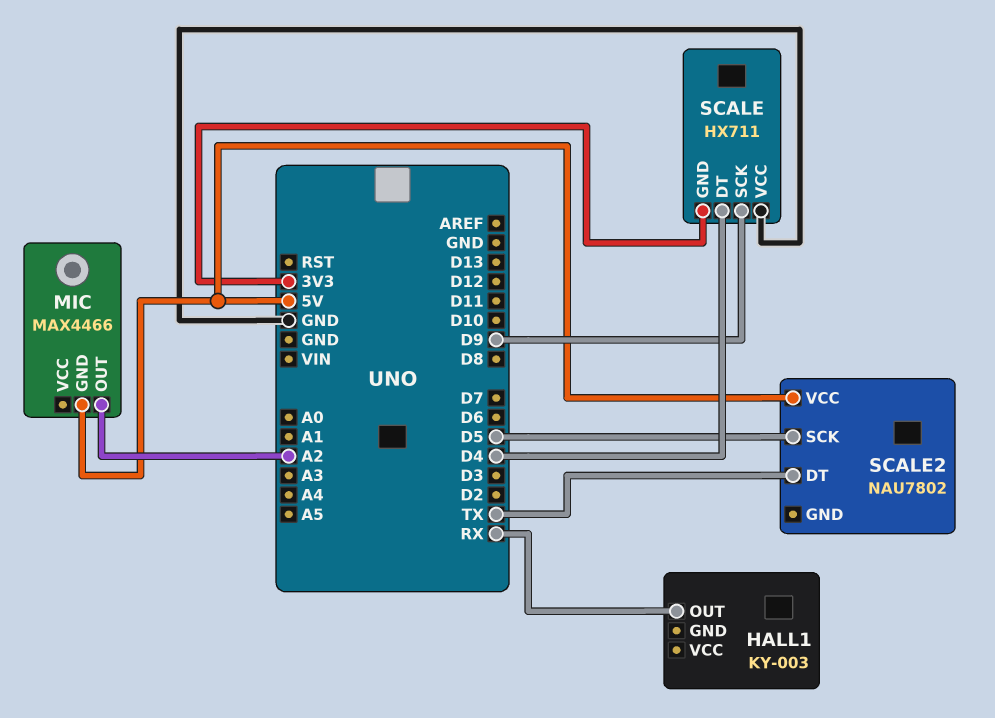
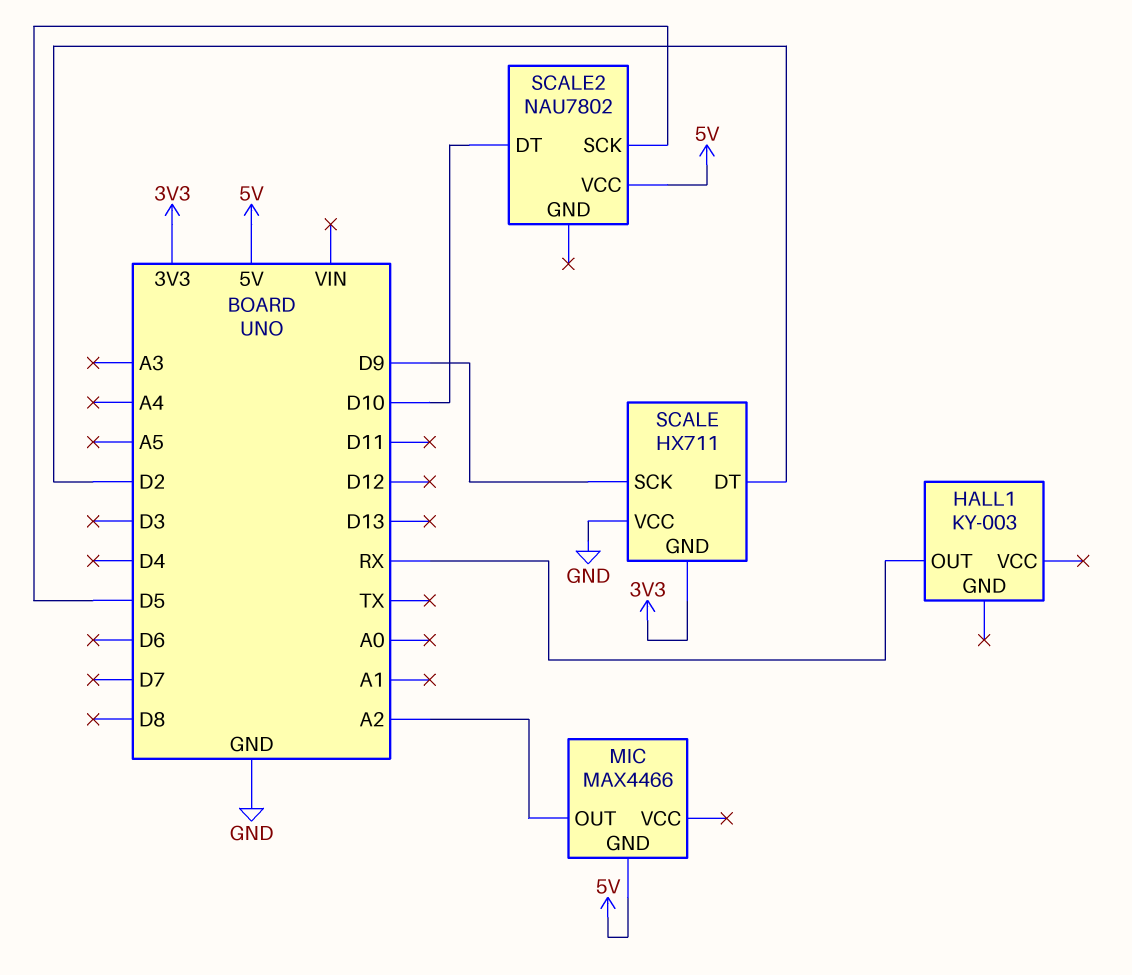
SCALE pin DT: D4 -> D2
SCALE2 pin DT: TX -> D10

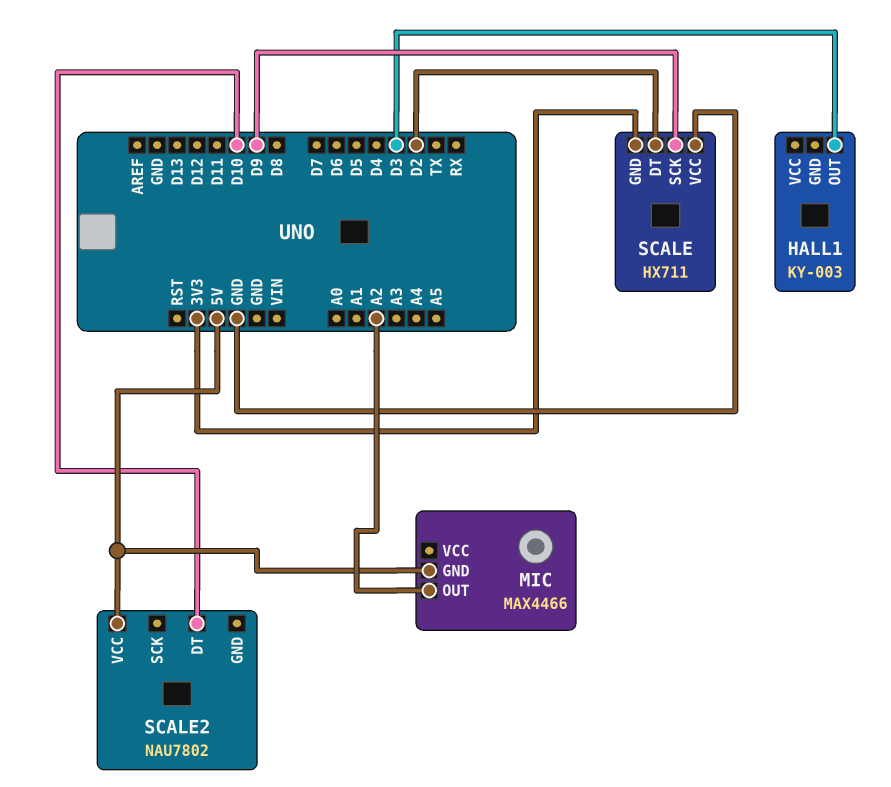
HALL1 pin OUT: RX -> D3
SCALE2 pin SCK: D5 -> none

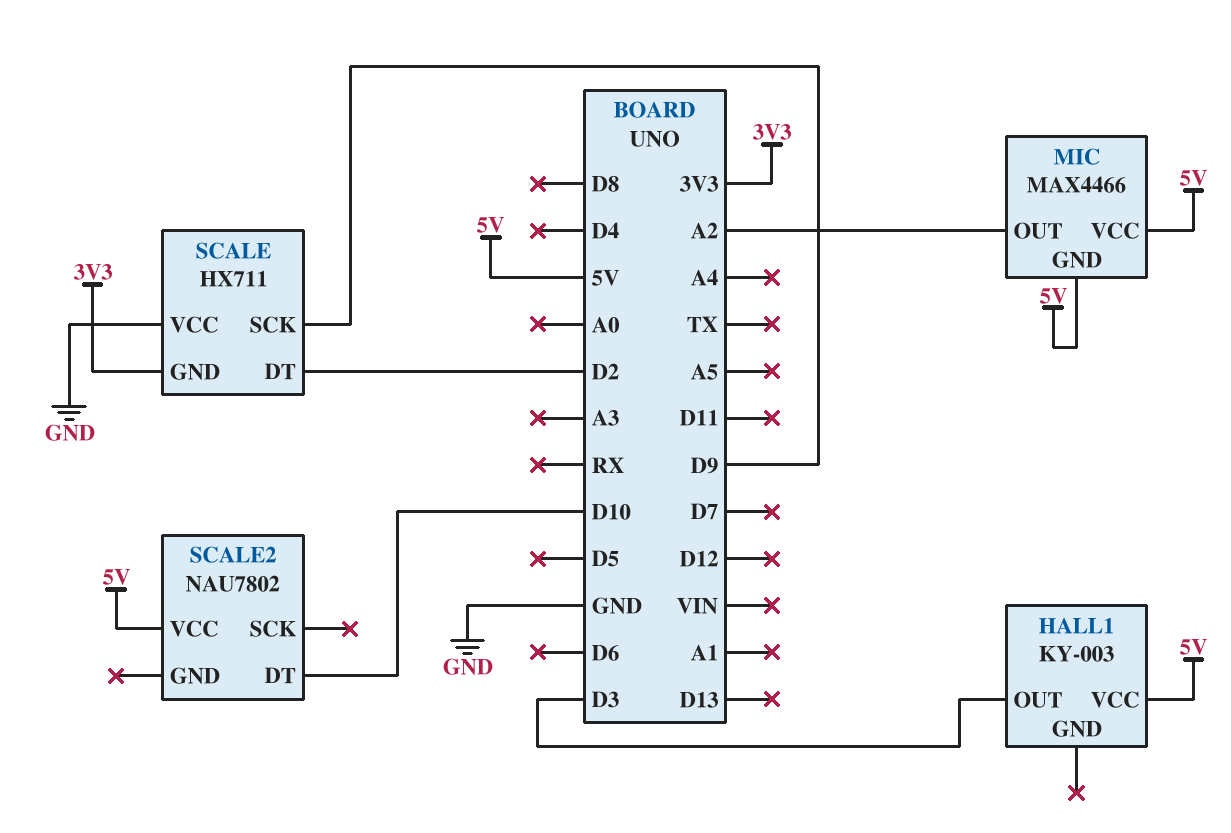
HALL1 pin VCC: none -> 5V
MIC pin VCC: none -> 5V

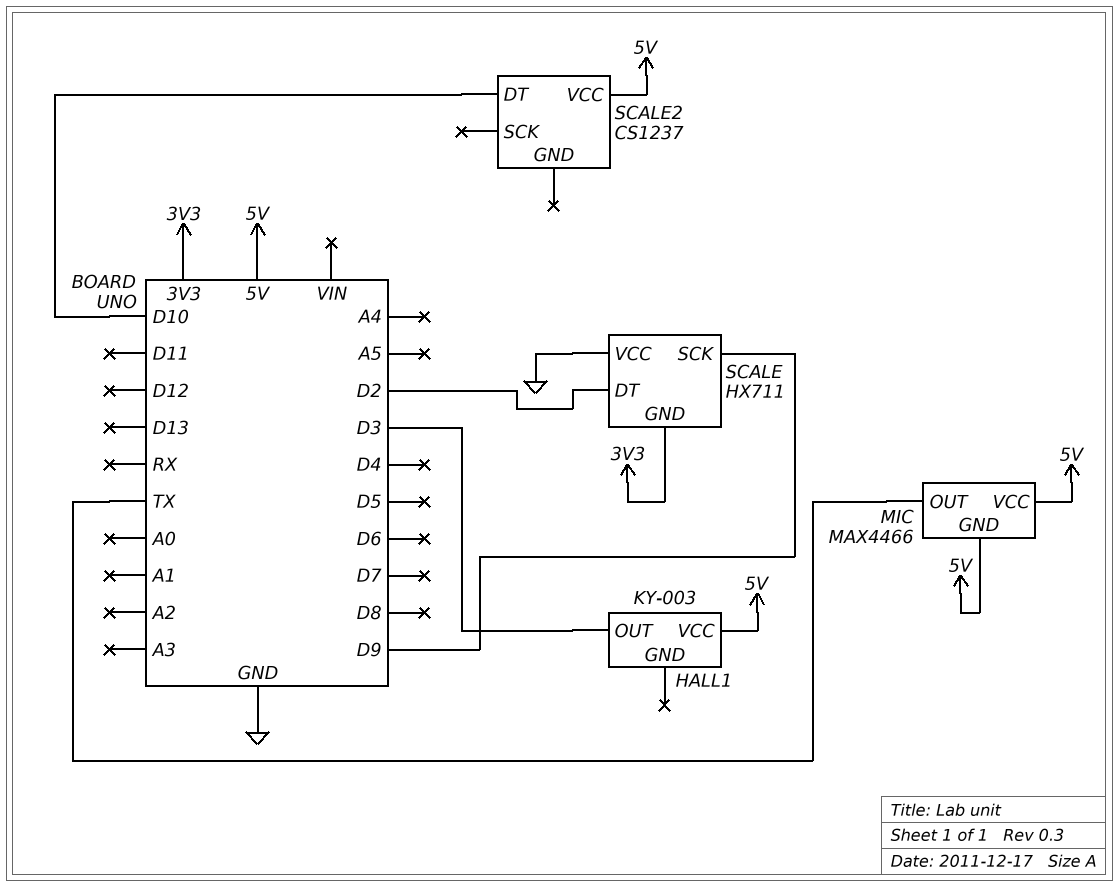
MIC pin OUT: A2 -> TX
SCALE2: NAU7802 -> CS1237

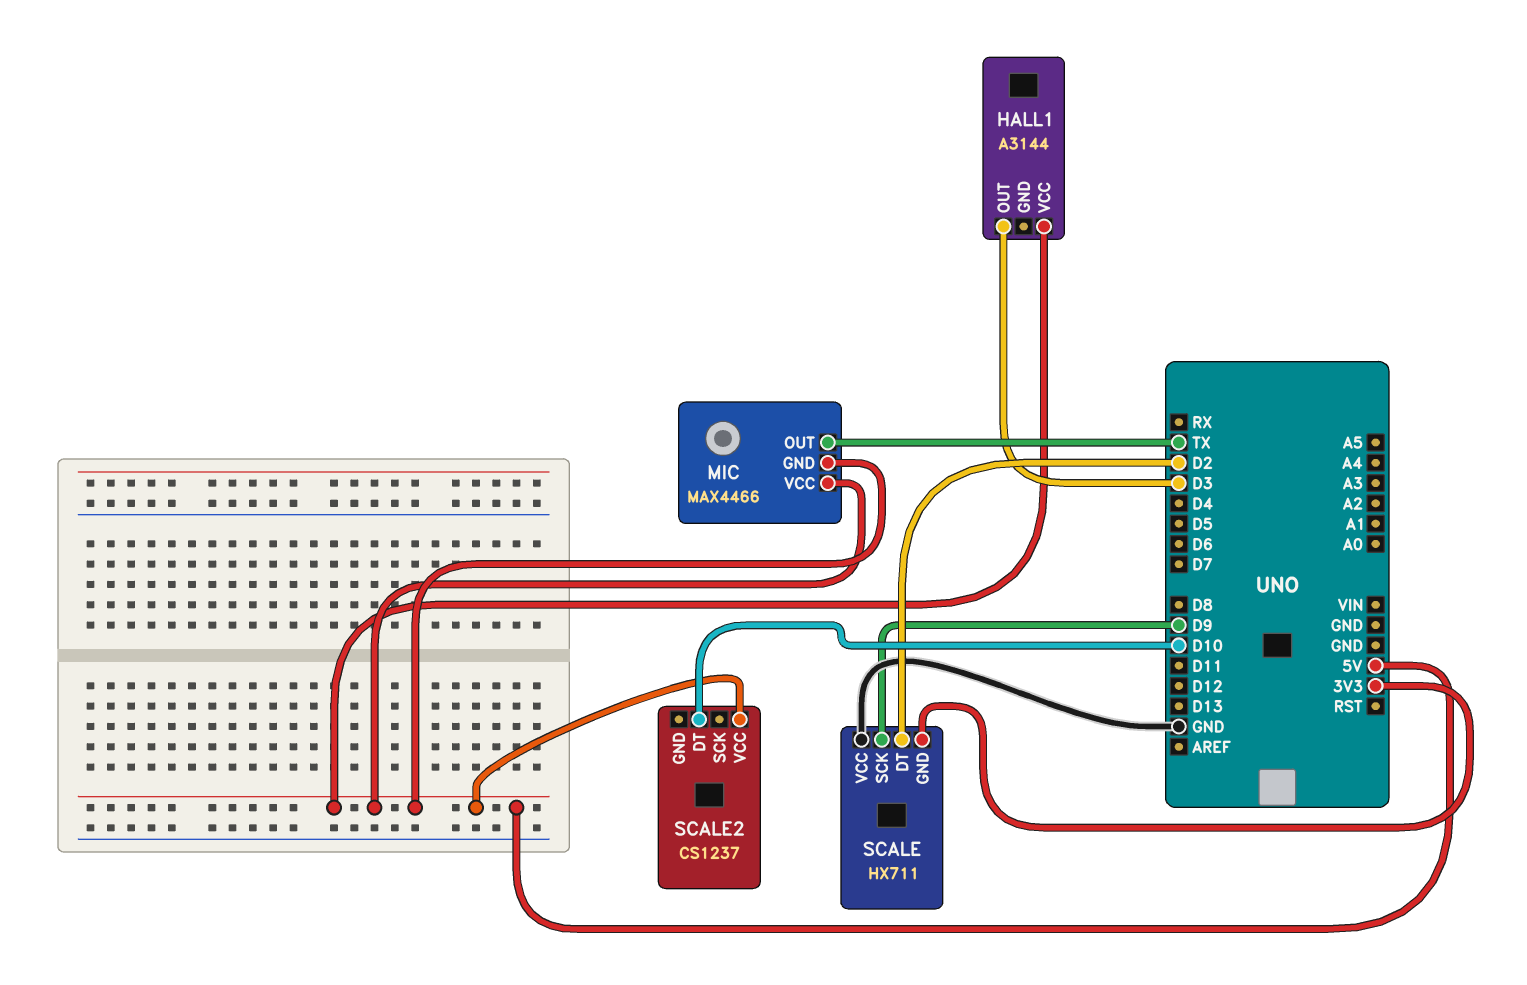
HALL1: KY-003 -> A3144

